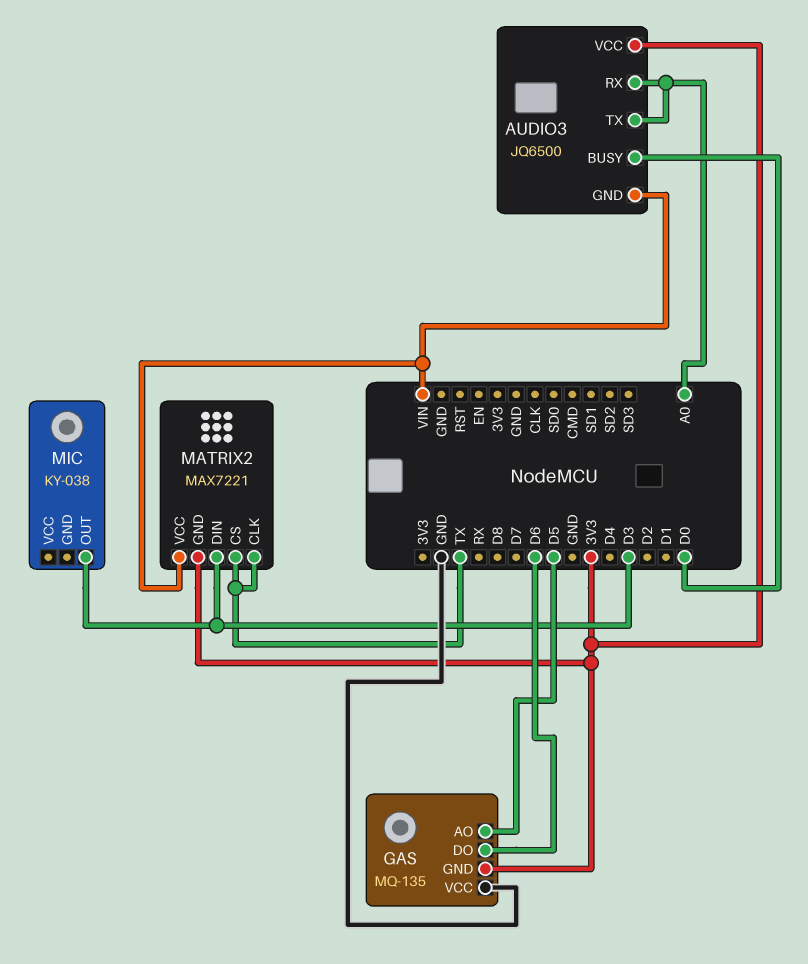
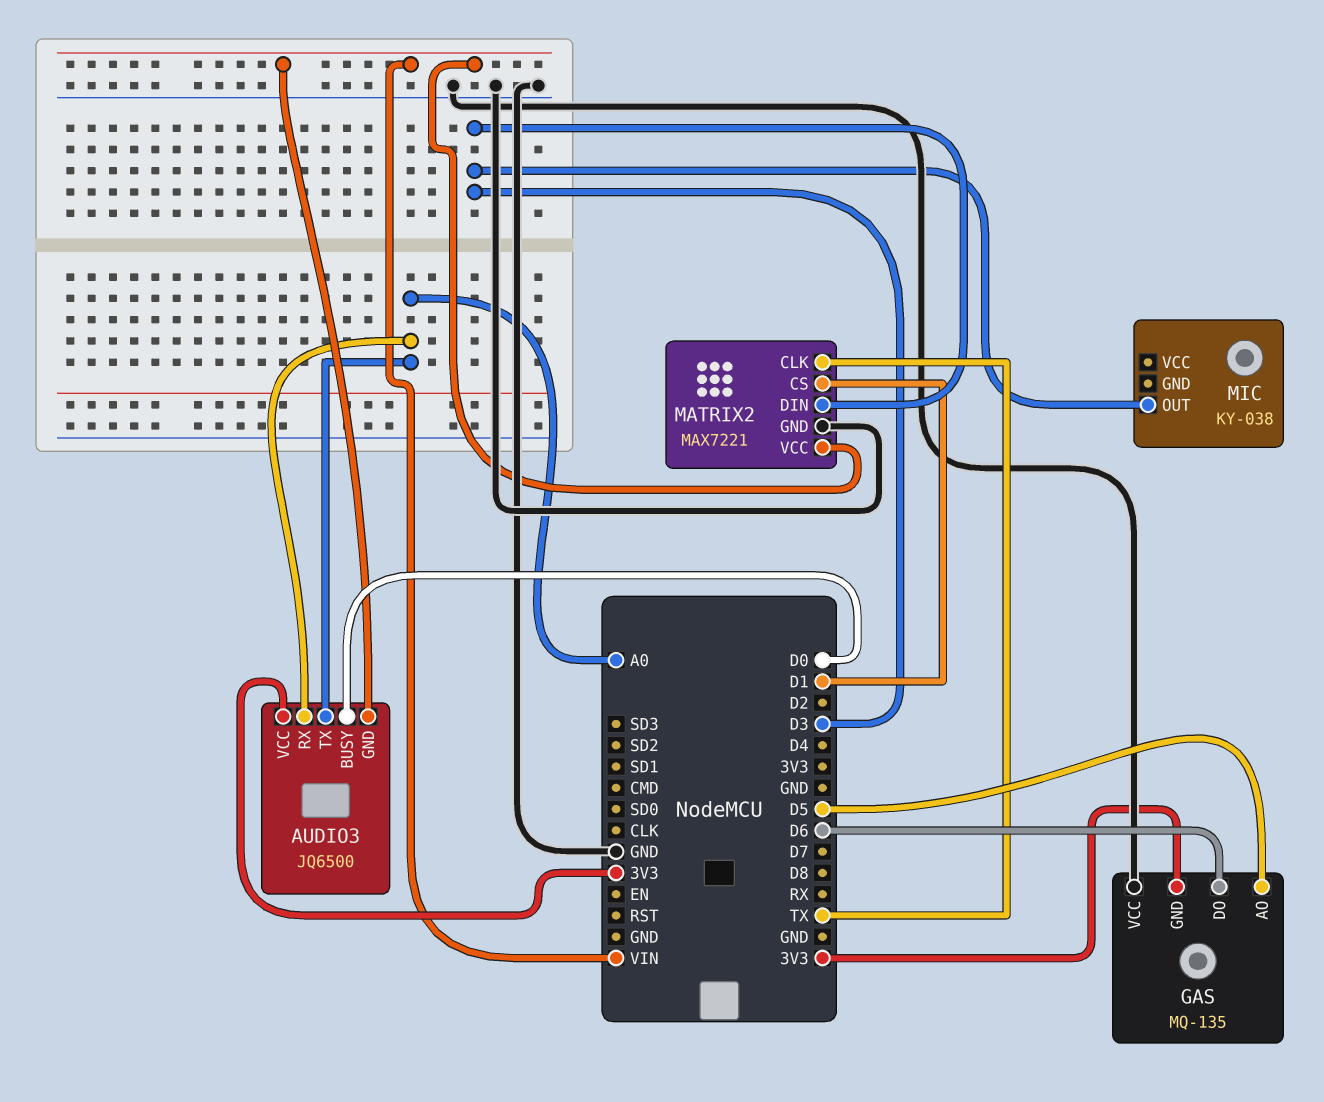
MATRIX2 pin CS: TX -> D1
MATRIX2 pin GND: 3V3 -> GND

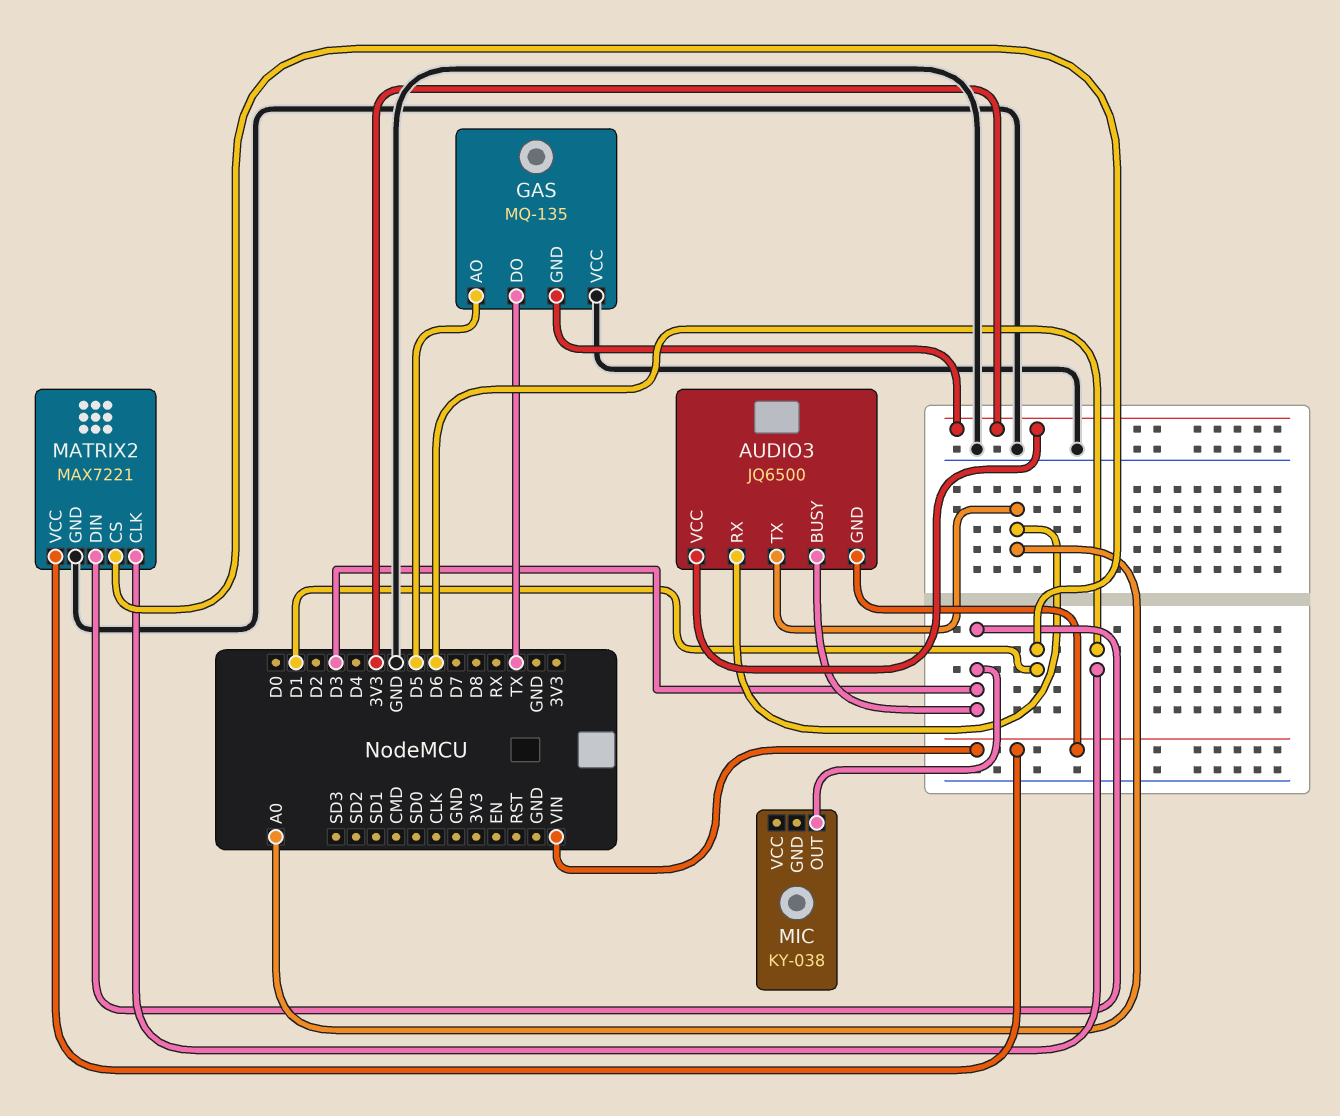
AUDIO3 pin BUSY: D0 -> D3
GAS pin DO: D6 -> TX
MATRIX2 pin CLK: TX -> D6

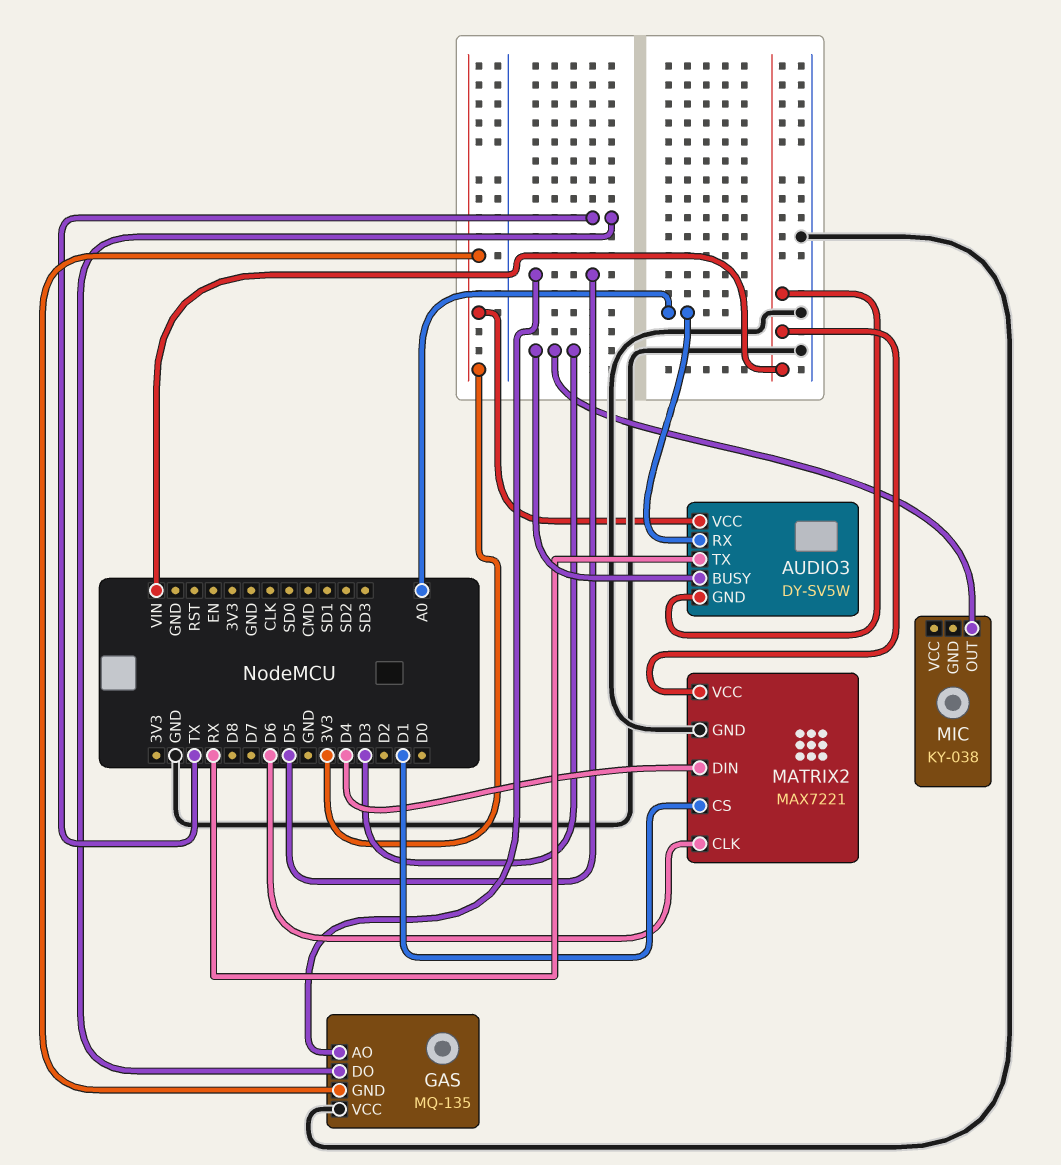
AUDIO3: JQ6500 -> DY-SV5W
AUDIO3 pin TX: A0 -> RX
MATRIX2 pin DIN: D3 -> D4

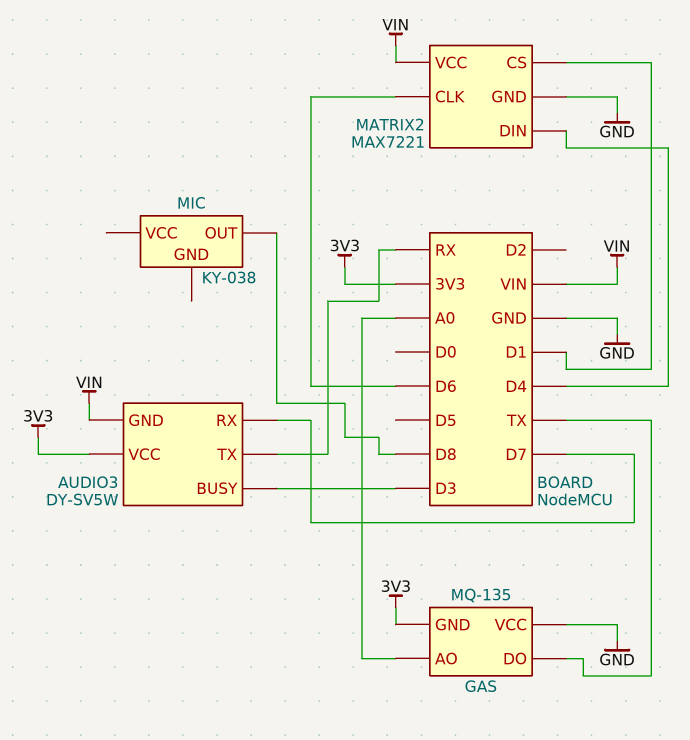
AUDIO3 pin RX: A0 -> D7
GAS pin AO: D5 -> A0
MIC pin OUT: D3 -> D8

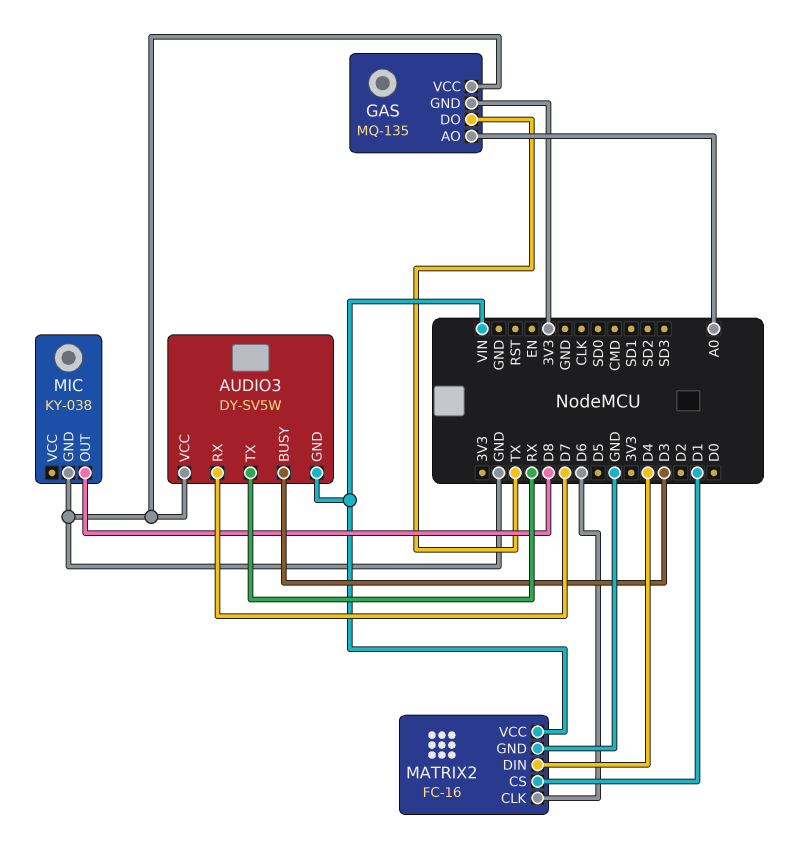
AUDIO3 pin VCC: 3V3 -> GND
MATRIX2: MAX7221 -> FC-16
MIC pin GND: none -> GND

